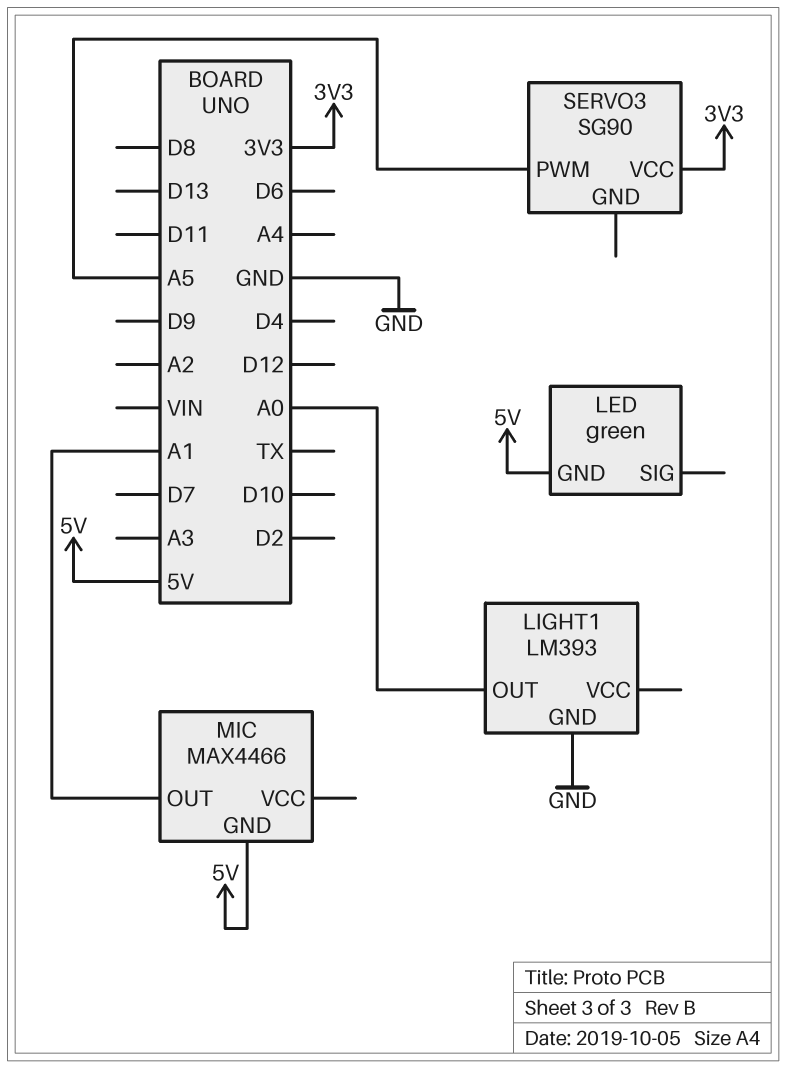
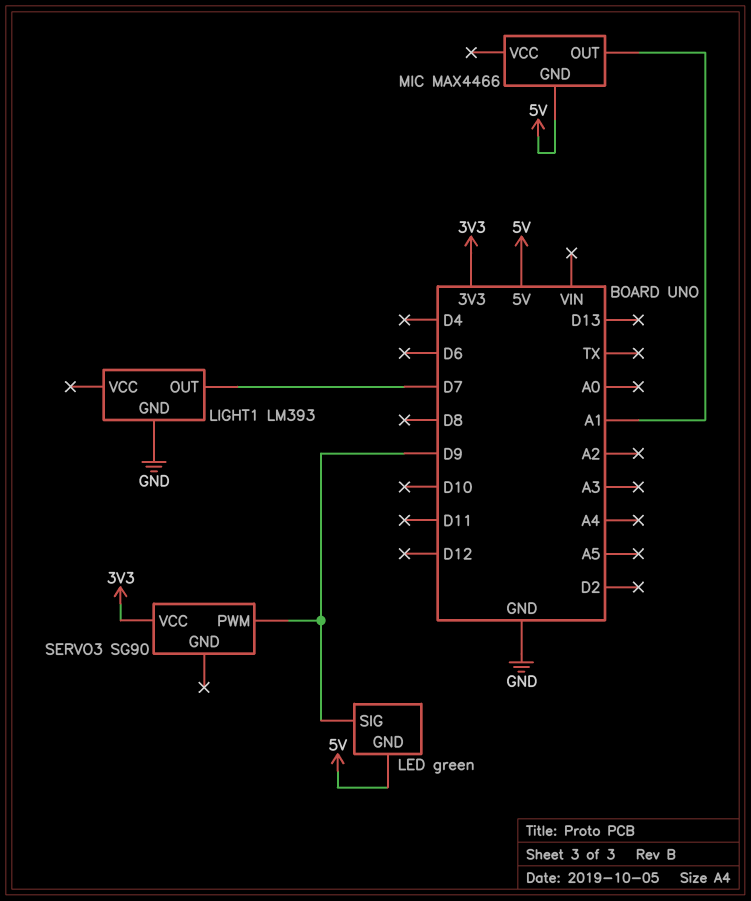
LED pin SIG: none -> D9
LIGHT1 pin OUT: A0 -> D7
SERVO3 pin PWM: A5 -> D9

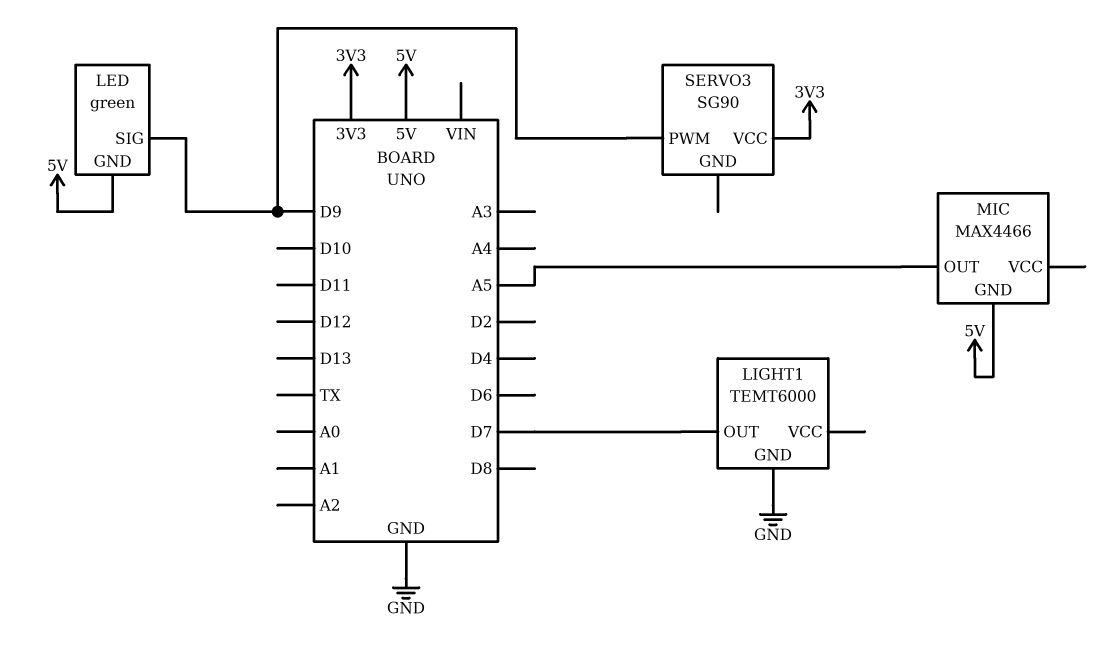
LIGHT1: LM393 -> TEMT6000
MIC pin OUT: A1 -> A5

